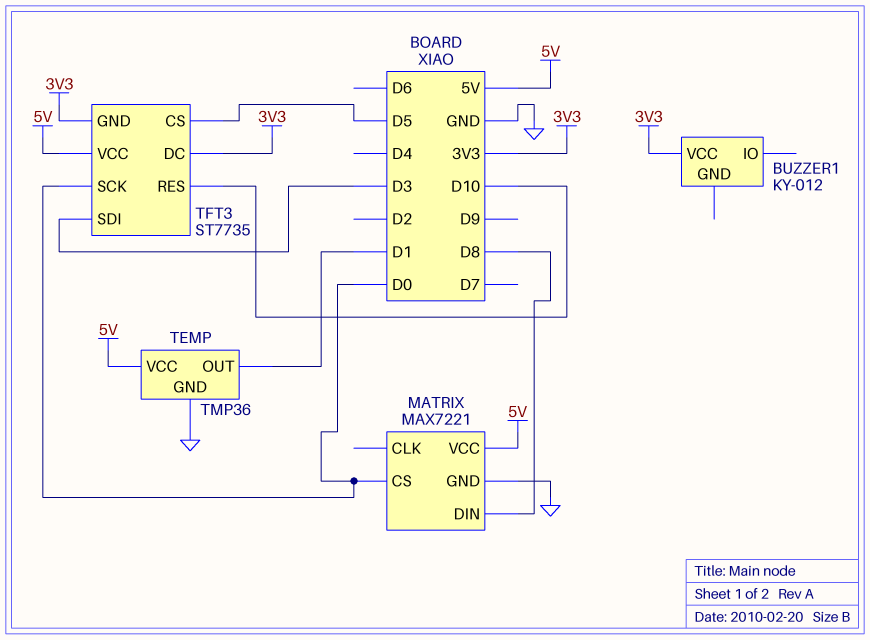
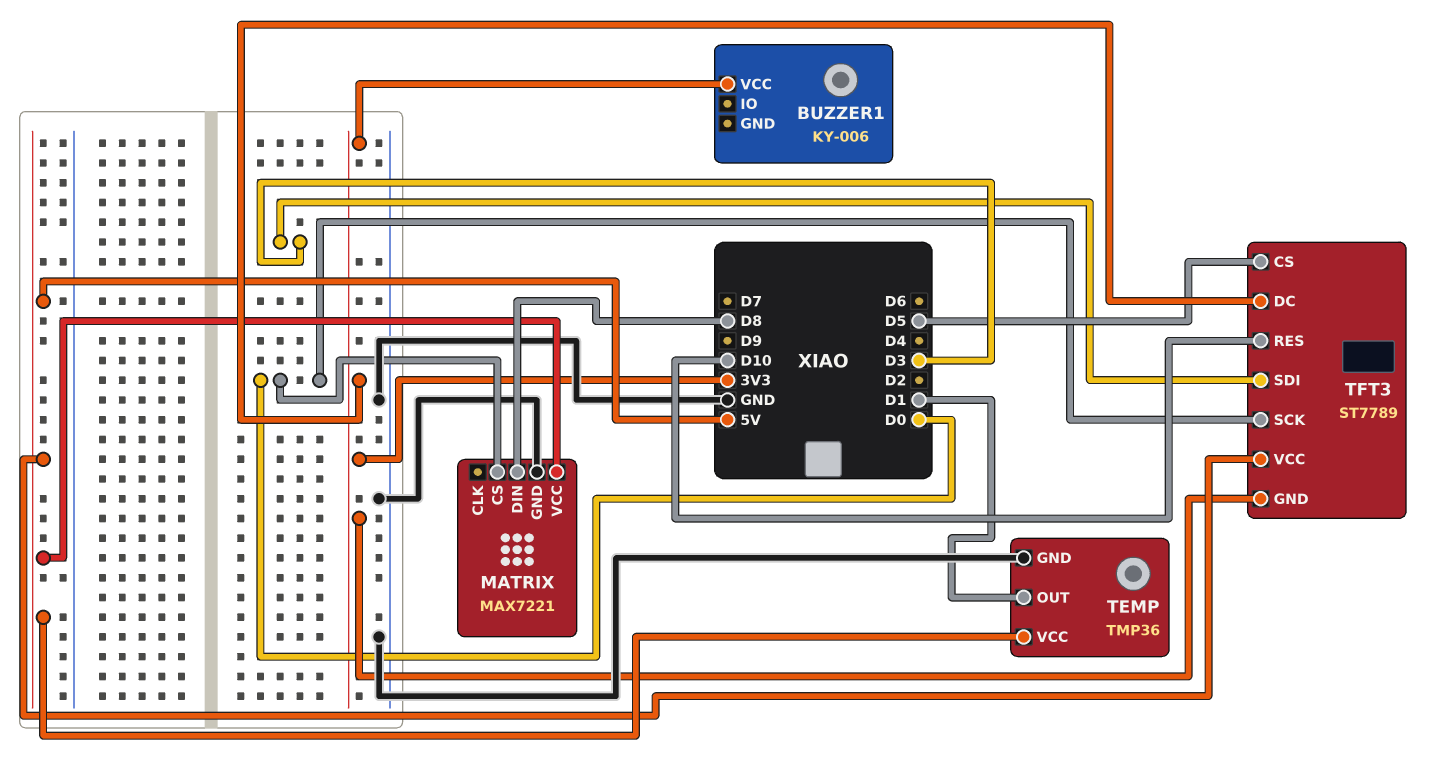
BUZZER1: KY-012 -> KY-006
TFT3: ST7735 -> ST7789

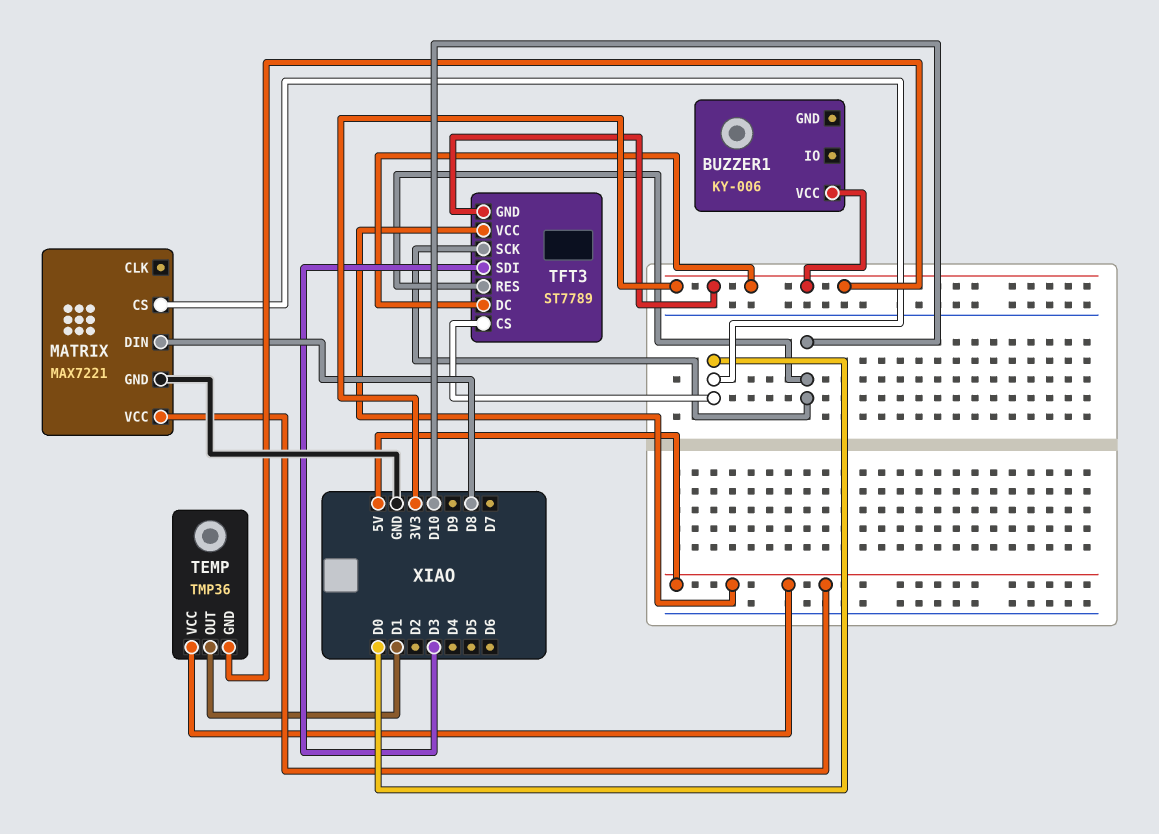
TEMP pin GND: GND -> 3V3
TFT3 pin CS: D5 -> D0
TFT3 pin SCK: D0 -> D10

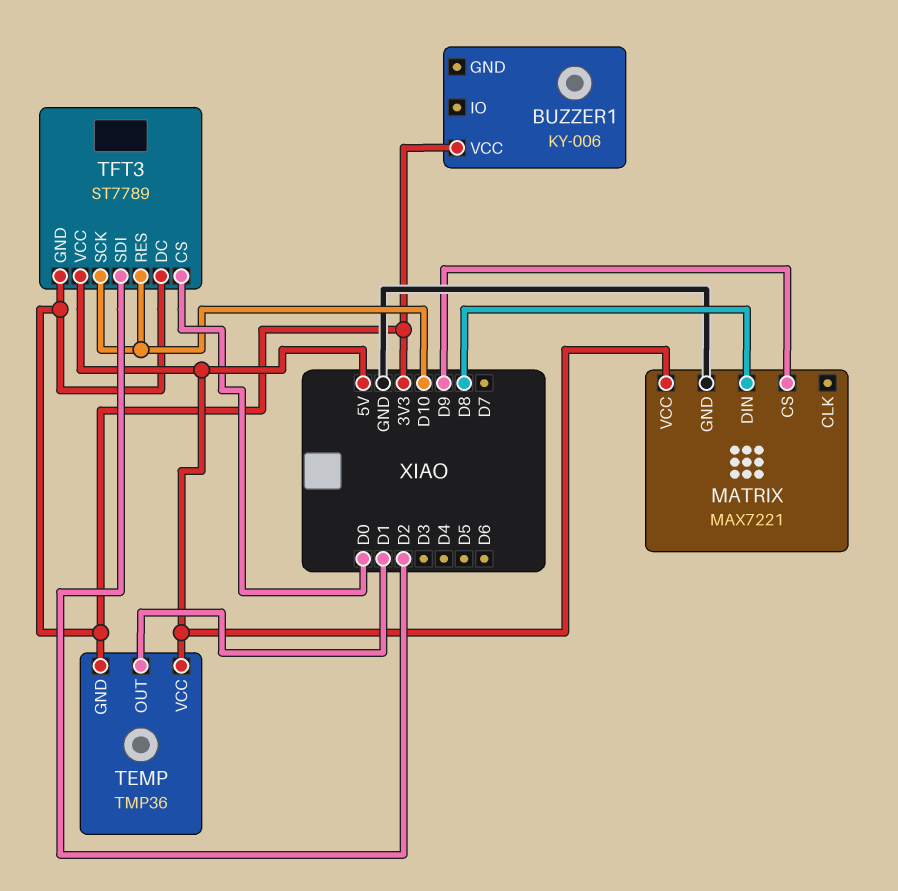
MATRIX pin CS: D0 -> D9
TFT3 pin SDI: D3 -> D2

